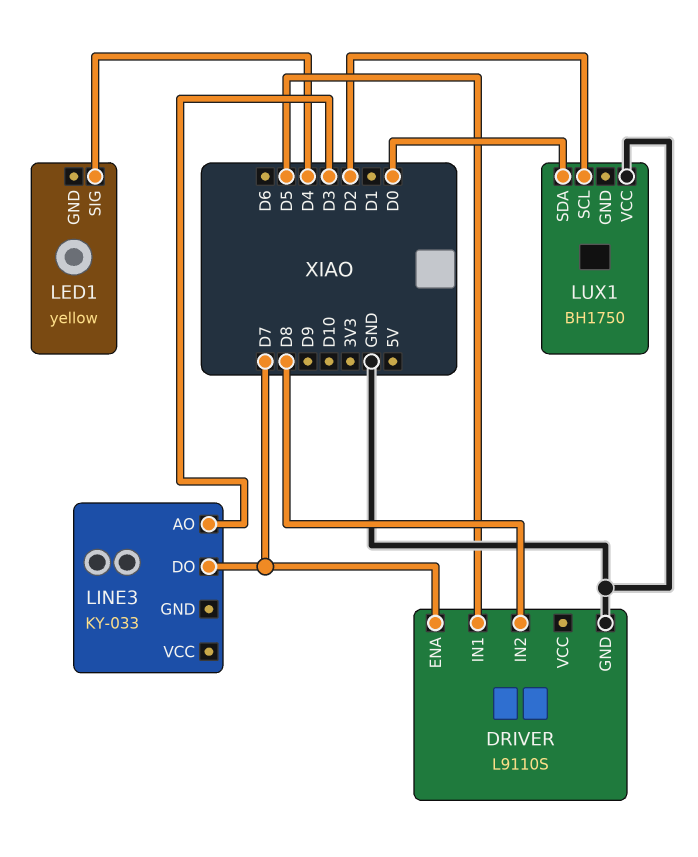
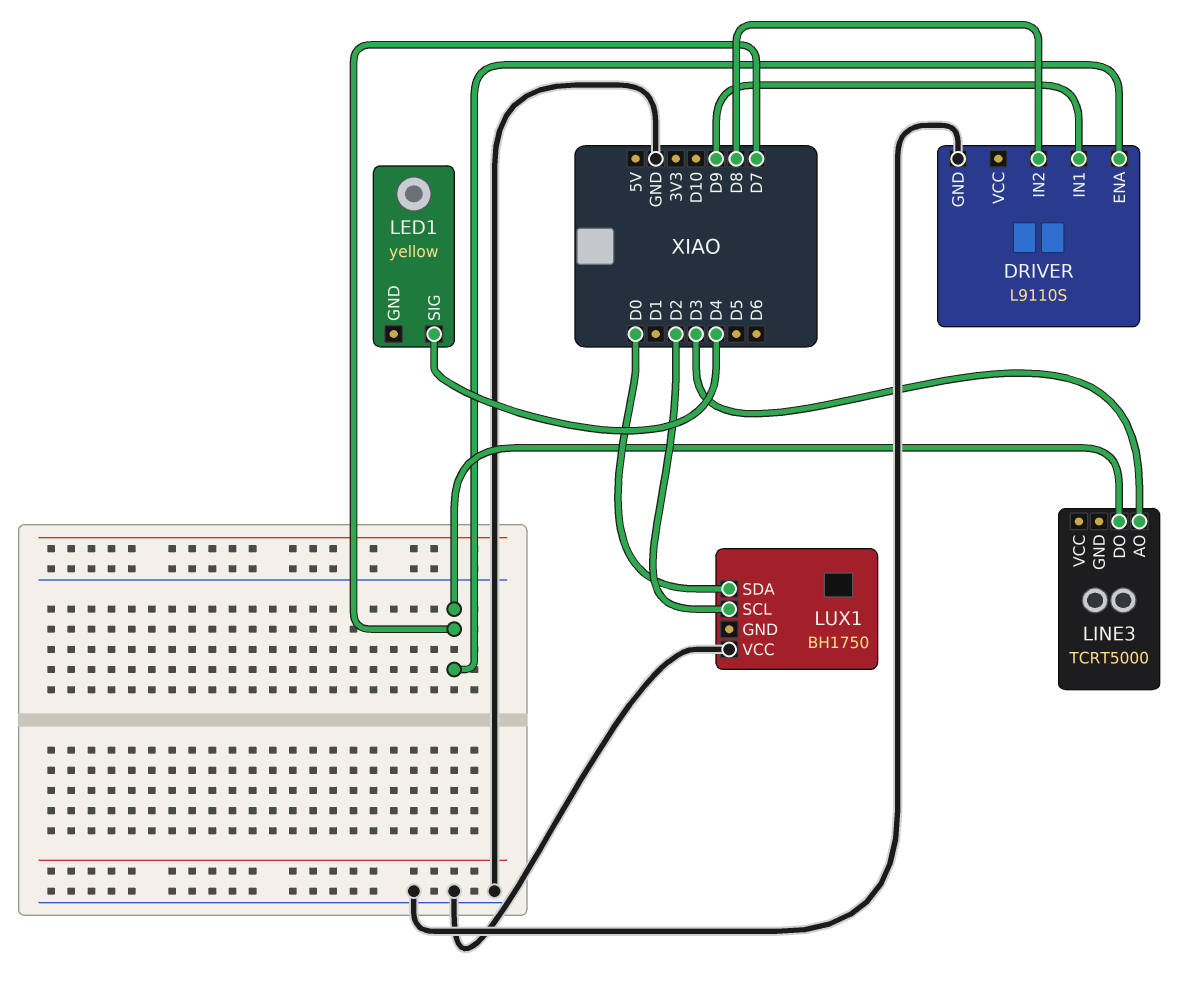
DRIVER pin IN1: D5 -> D9
LINE3: KY-033 -> TCRT5000

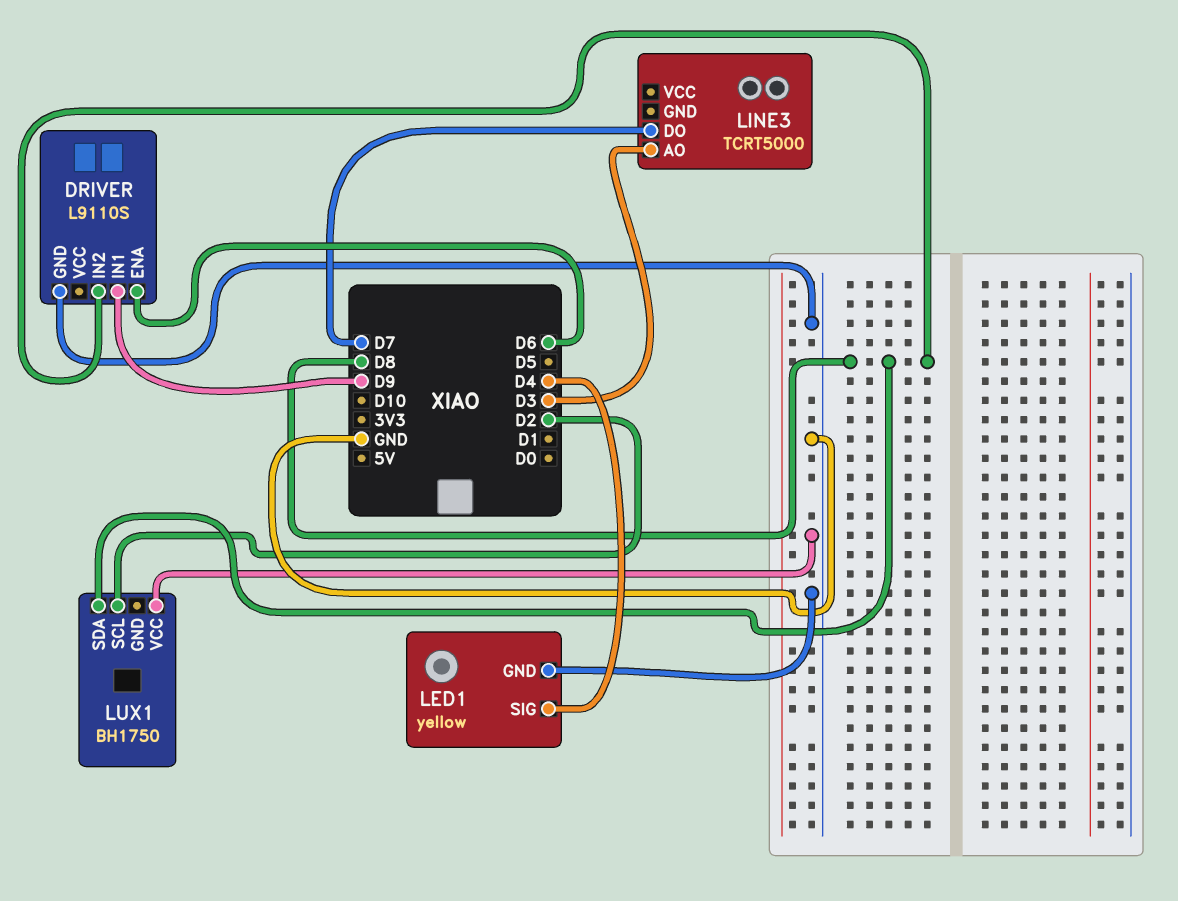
DRIVER pin ENA: D7 -> D6
LED1 pin GND: none -> GND
LUX1 pin SDA: D0 -> D8

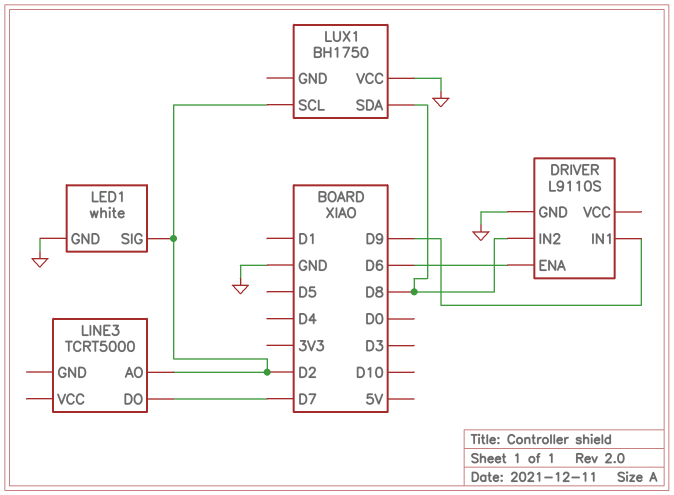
LED1: yellow -> white
LED1 pin SIG: D4 -> D2
LINE3 pin AO: D3 -> D2

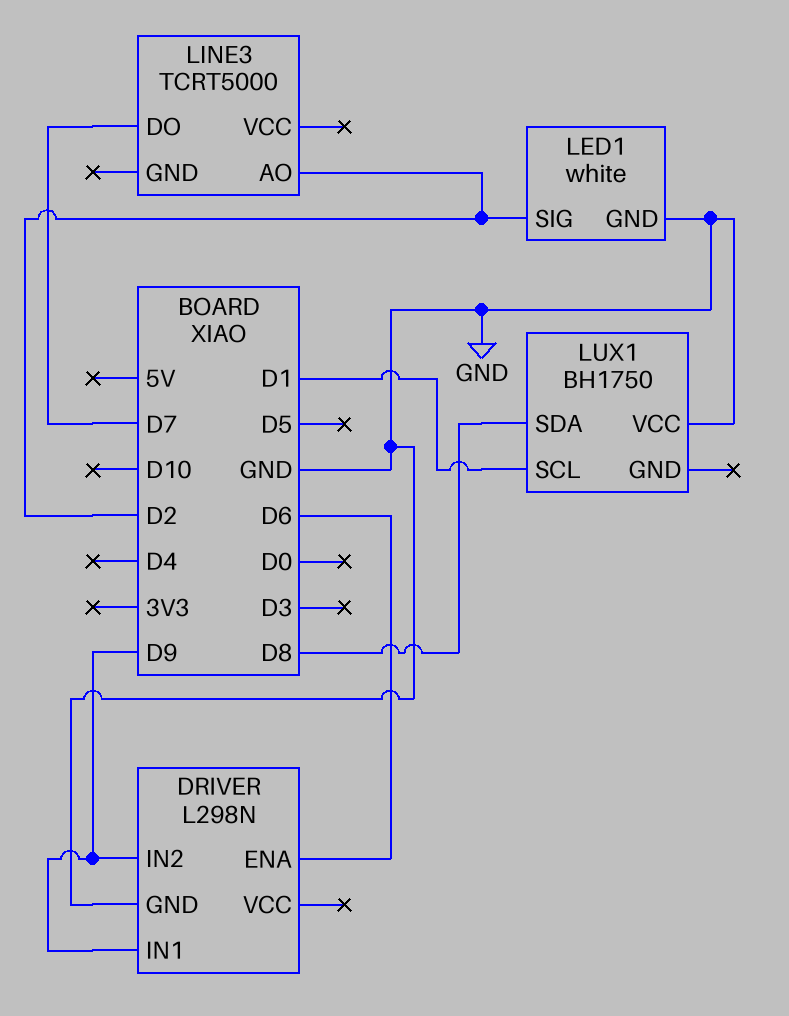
DRIVER: L9110S -> L298N
DRIVER pin IN2: D8 -> D9
LUX1 pin SCL: D2 -> D1

